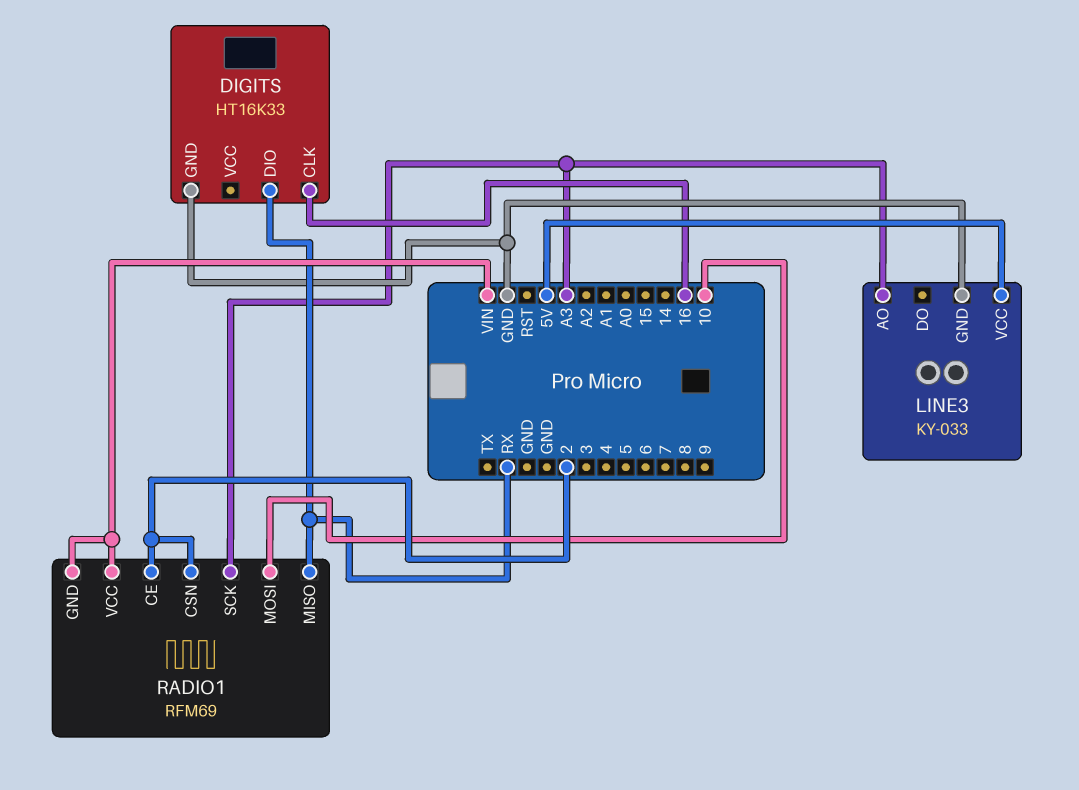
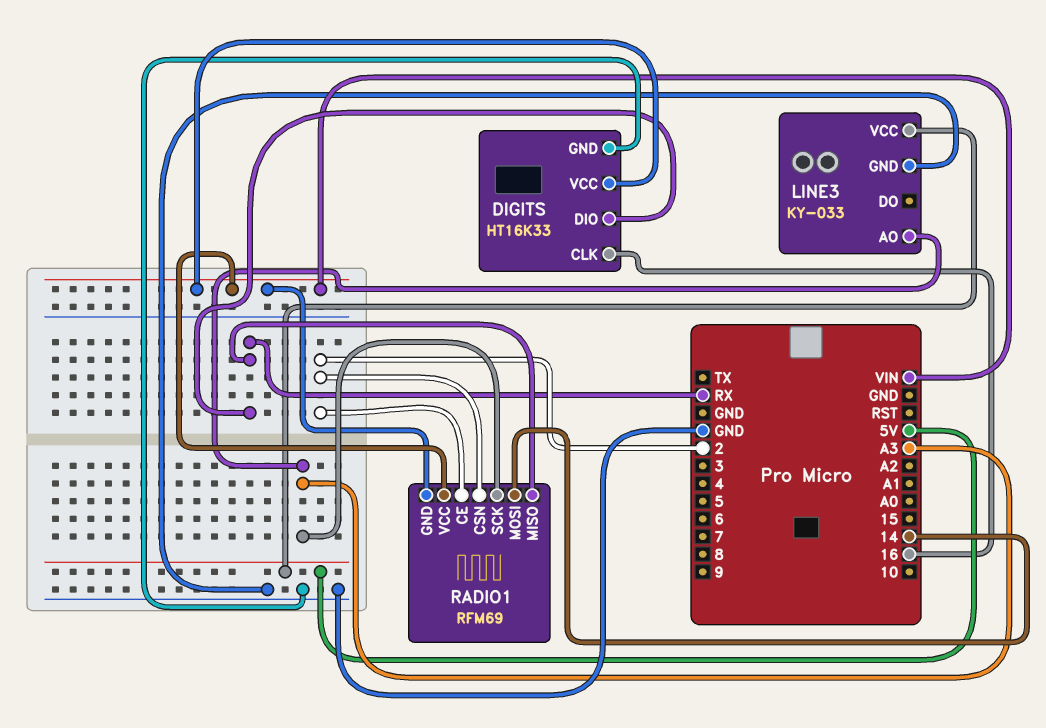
DIGITS pin VCC: none -> VIN
RADIO1 pin MOSI: 10 -> 14

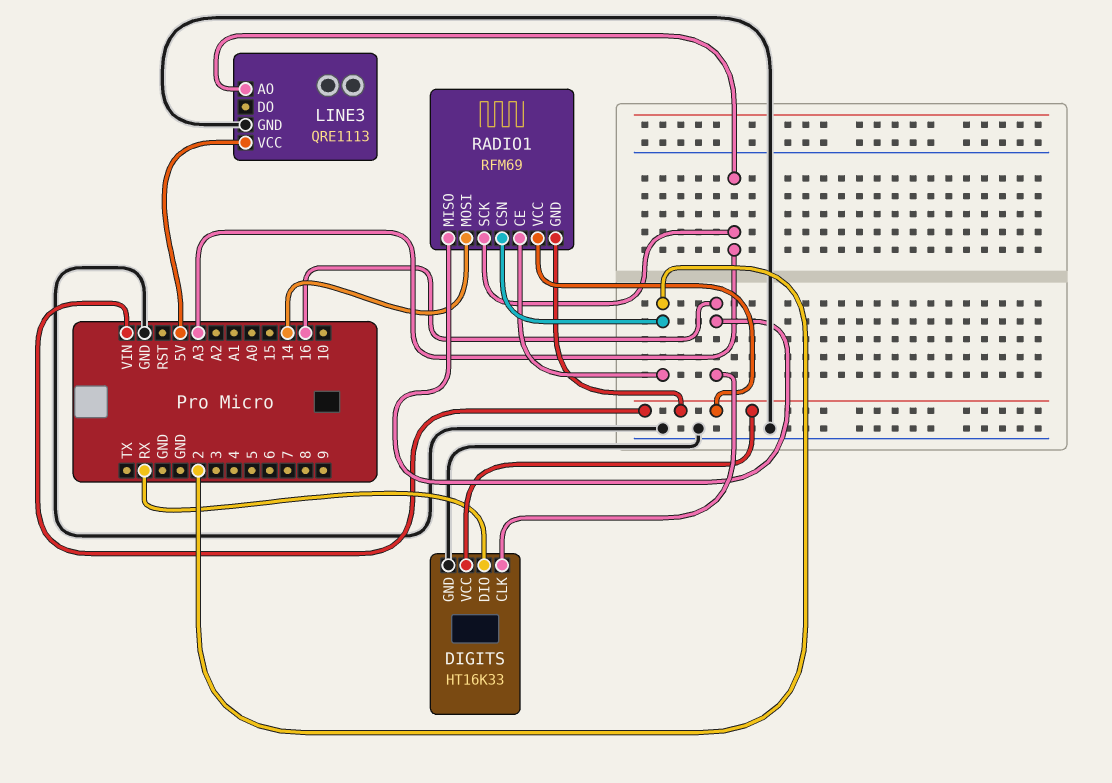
LINE3: KY-033 -> QRE1113
RADIO1 pin MISO: RX -> 16

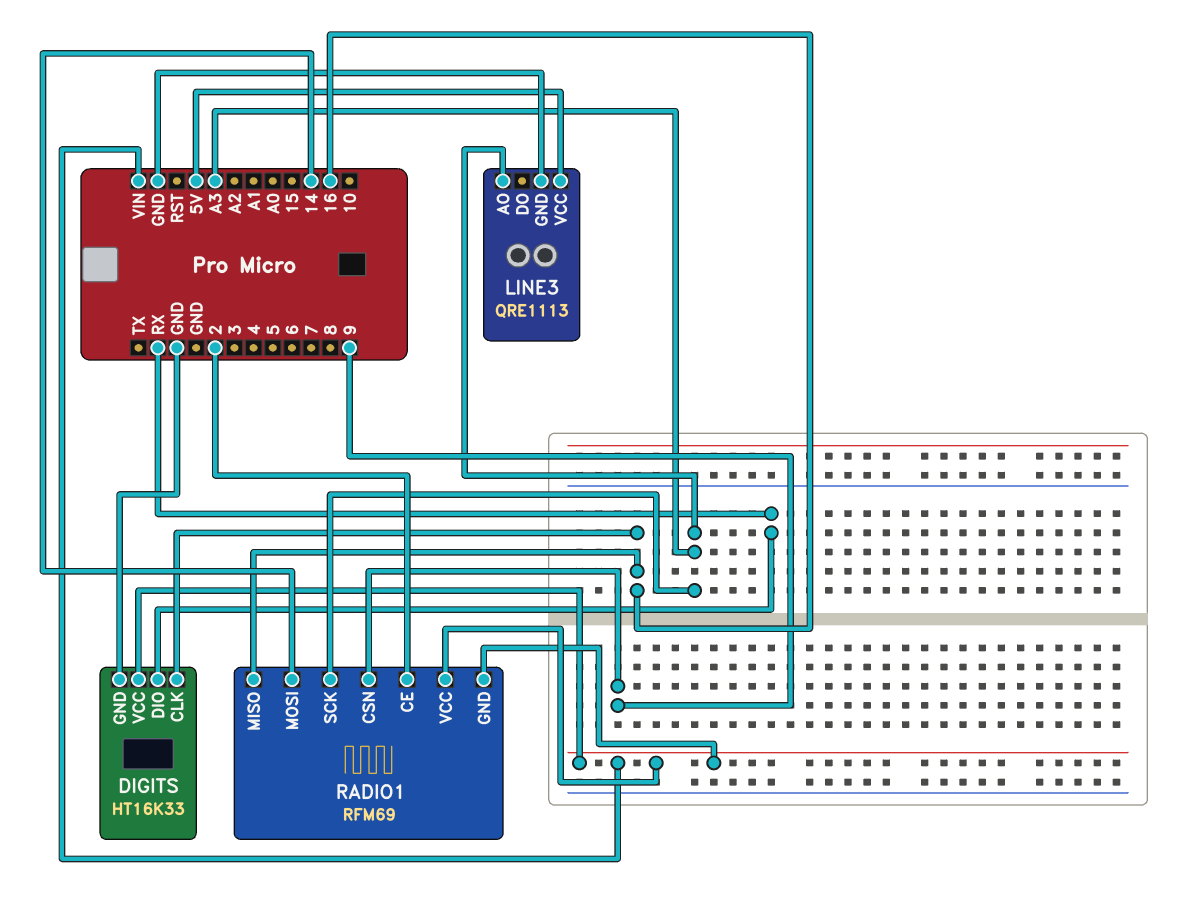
RADIO1 pin CSN: 2 -> 9

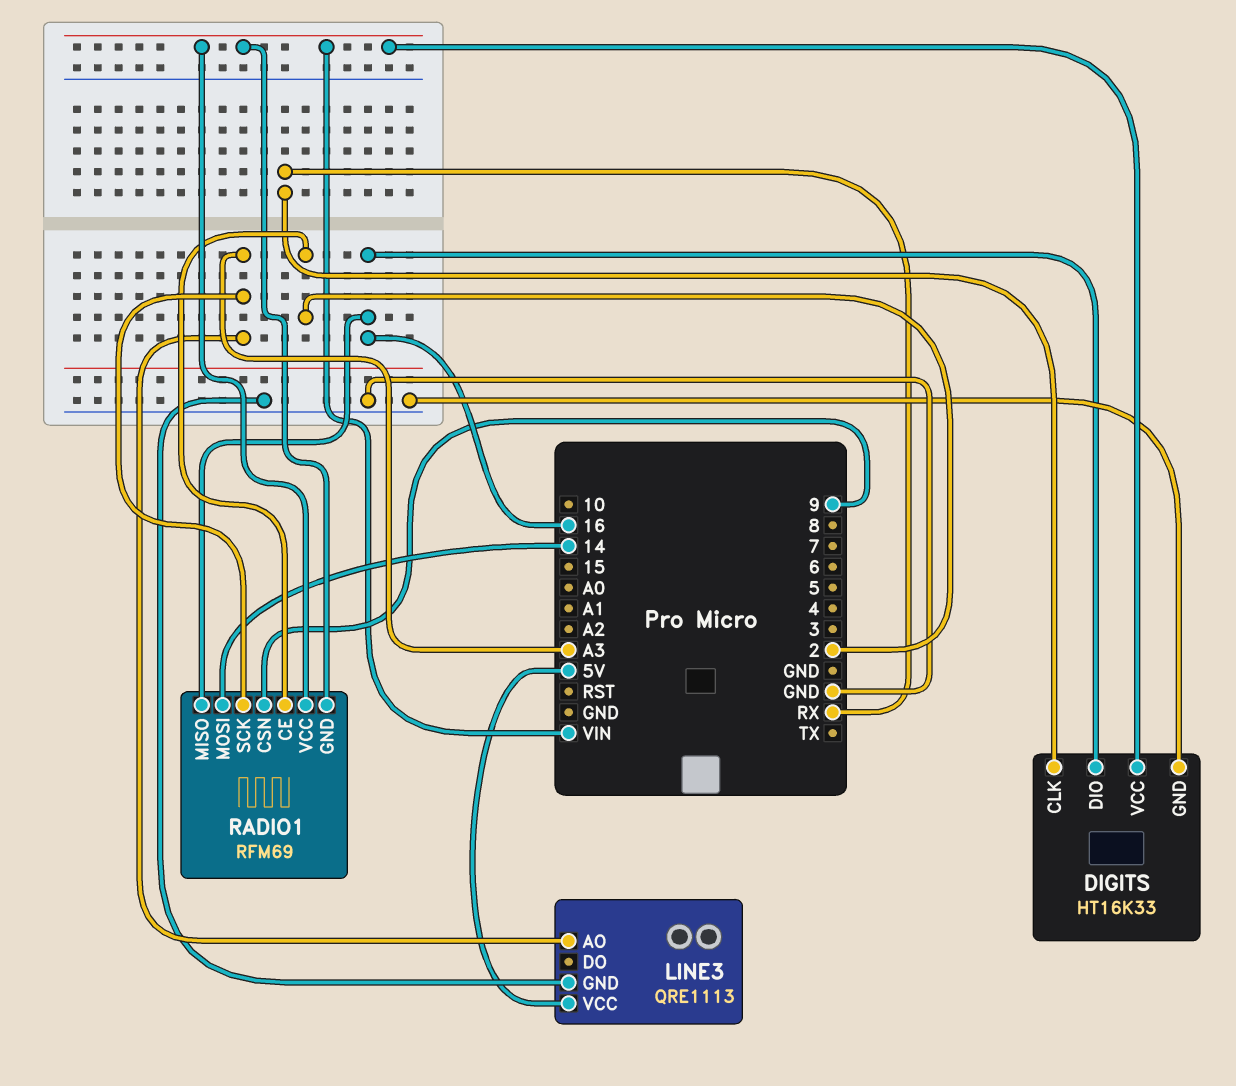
DIGITS pin CLK: 16 -> RX
DIGITS pin DIO: RX -> 16

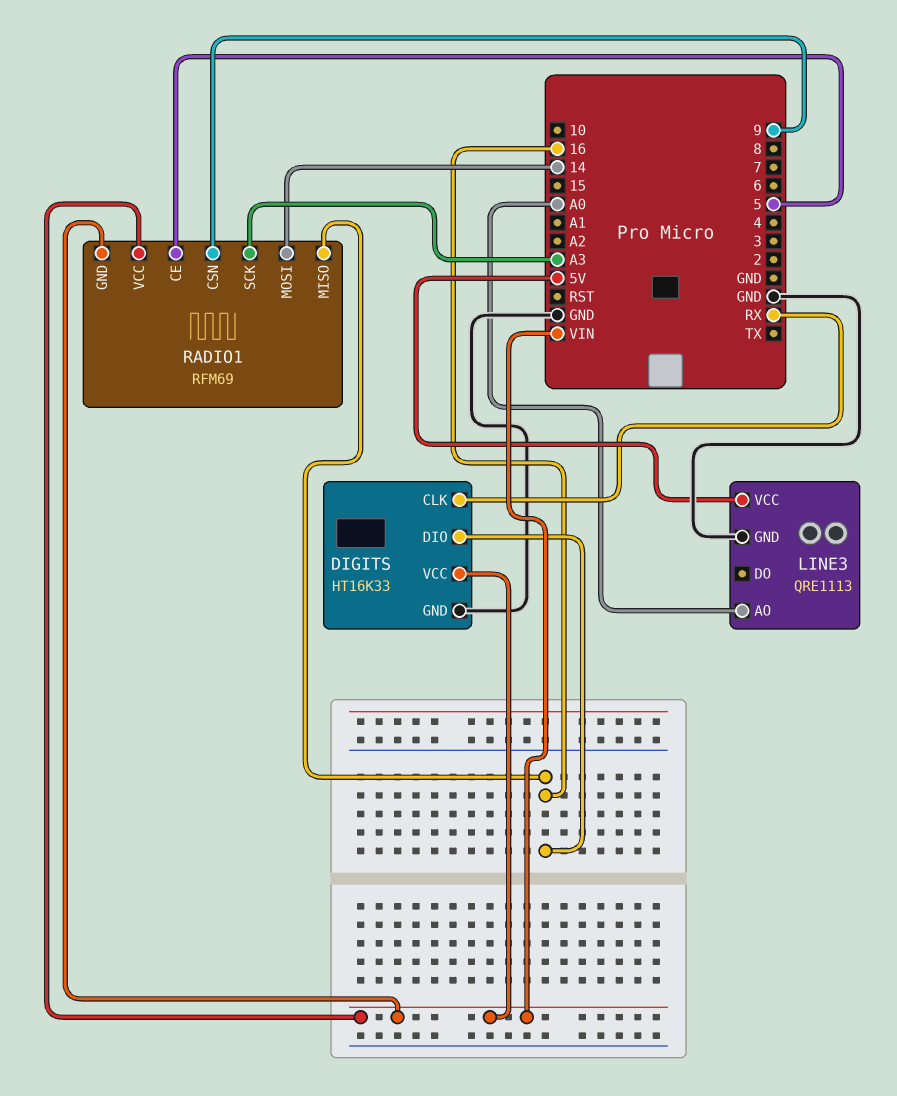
LINE3 pin AO: A3 -> A0
RADIO1 pin CE: 2 -> 5

